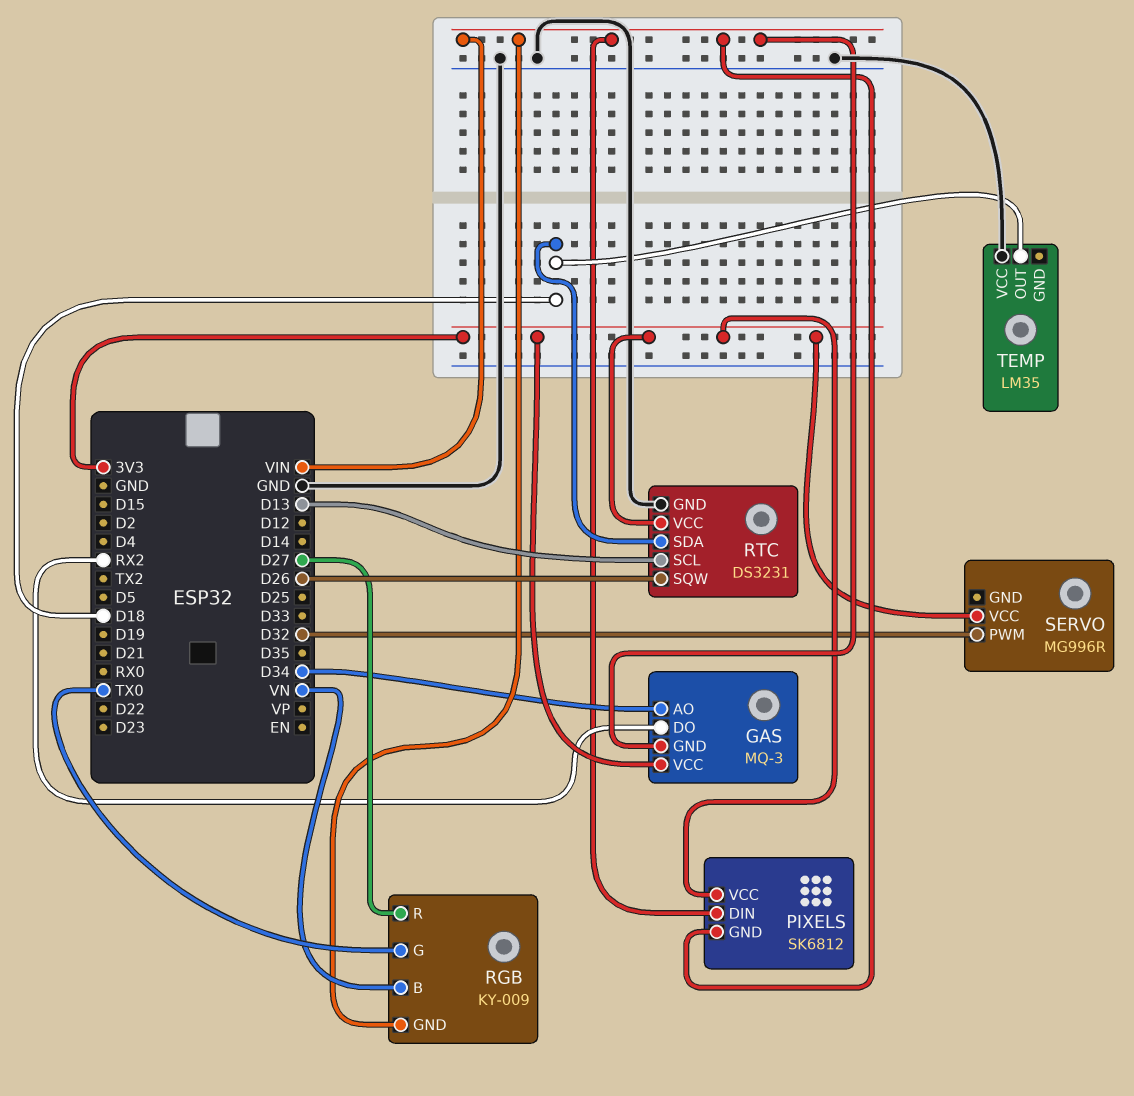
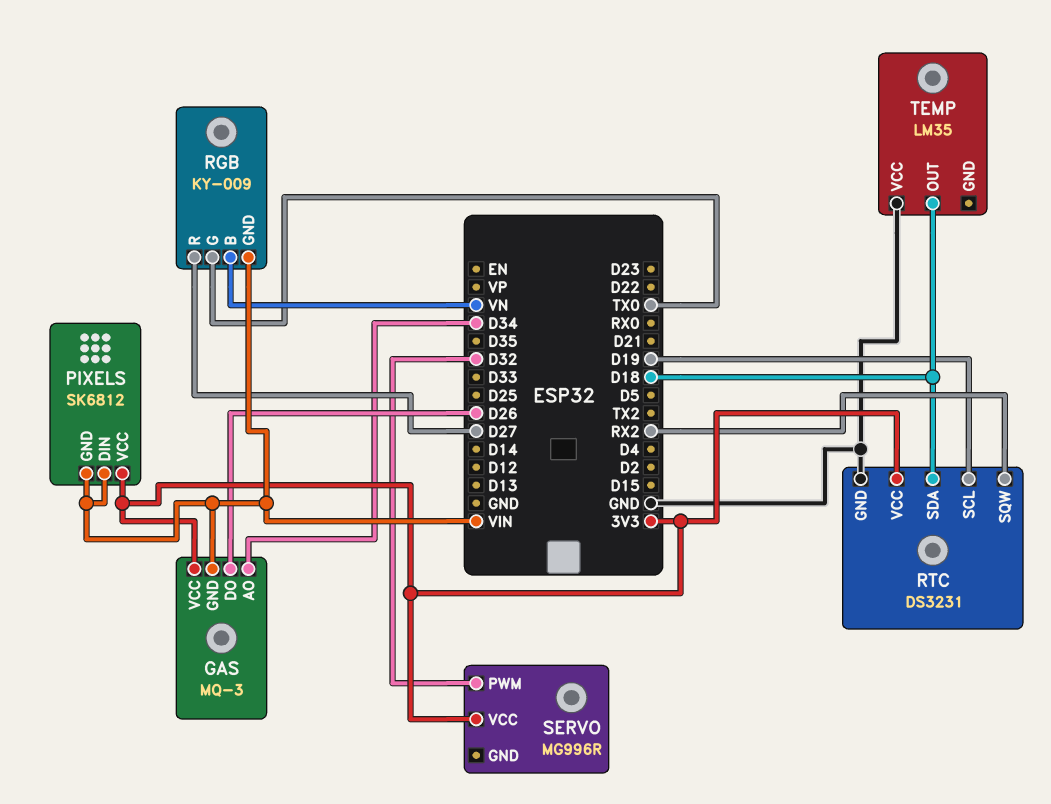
GAS pin DO: RX2 -> D26
RTC pin SCL: D13 -> D19
RTC pin SQW: D26 -> RX2

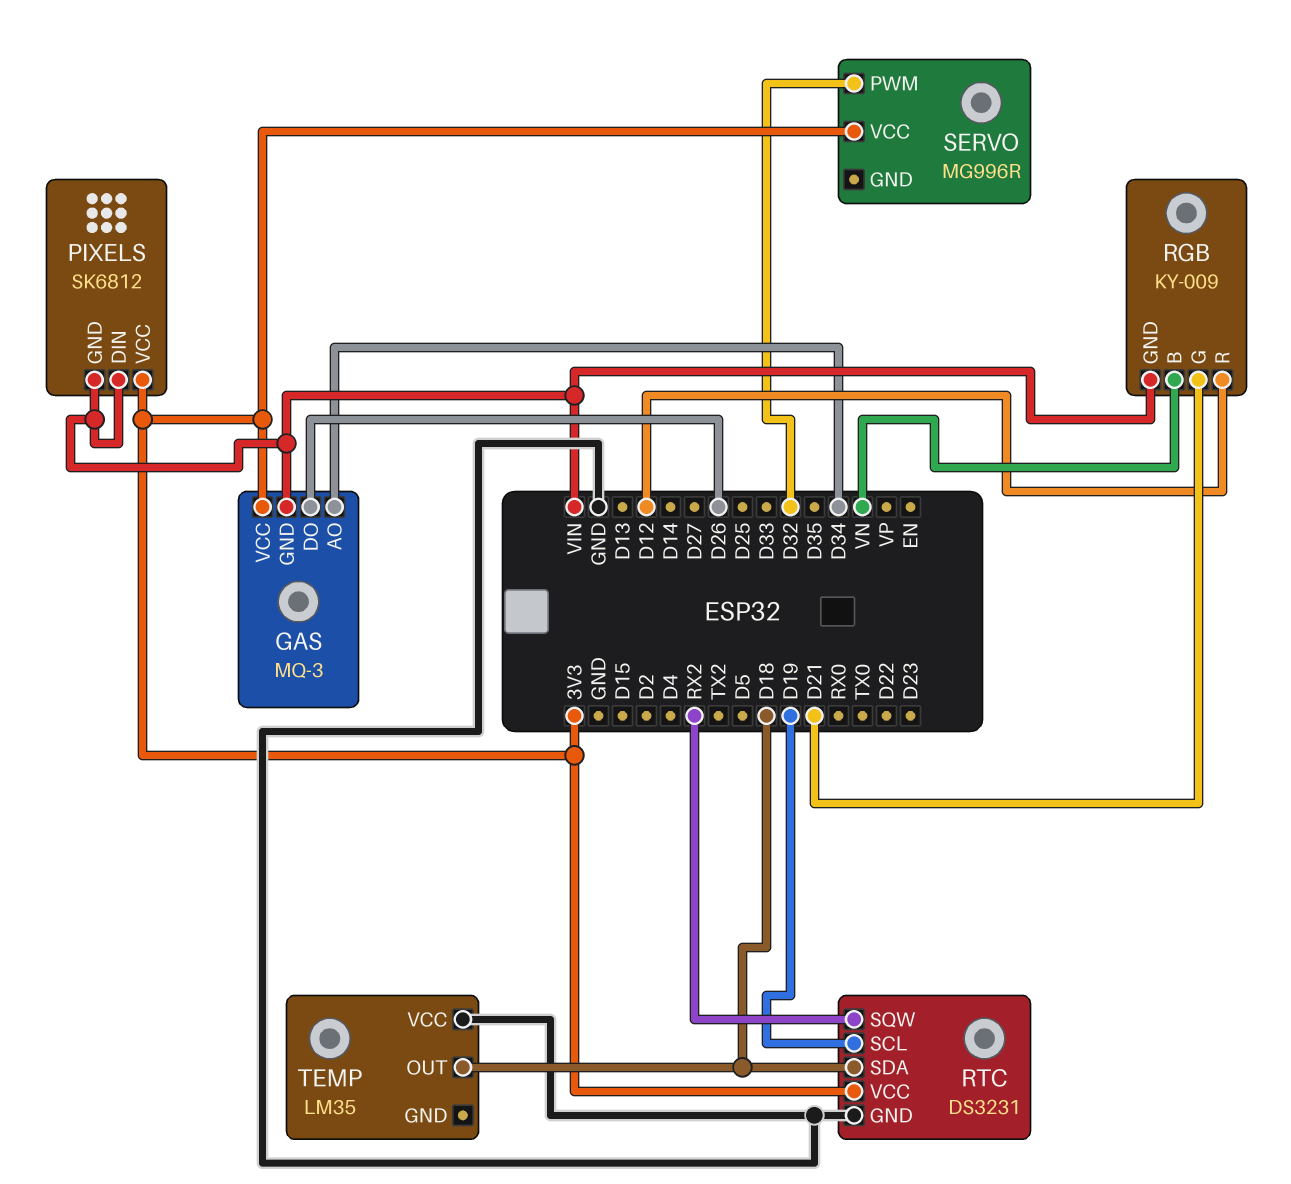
RGB pin G: TX0 -> D21
RGB pin R: D27 -> D12

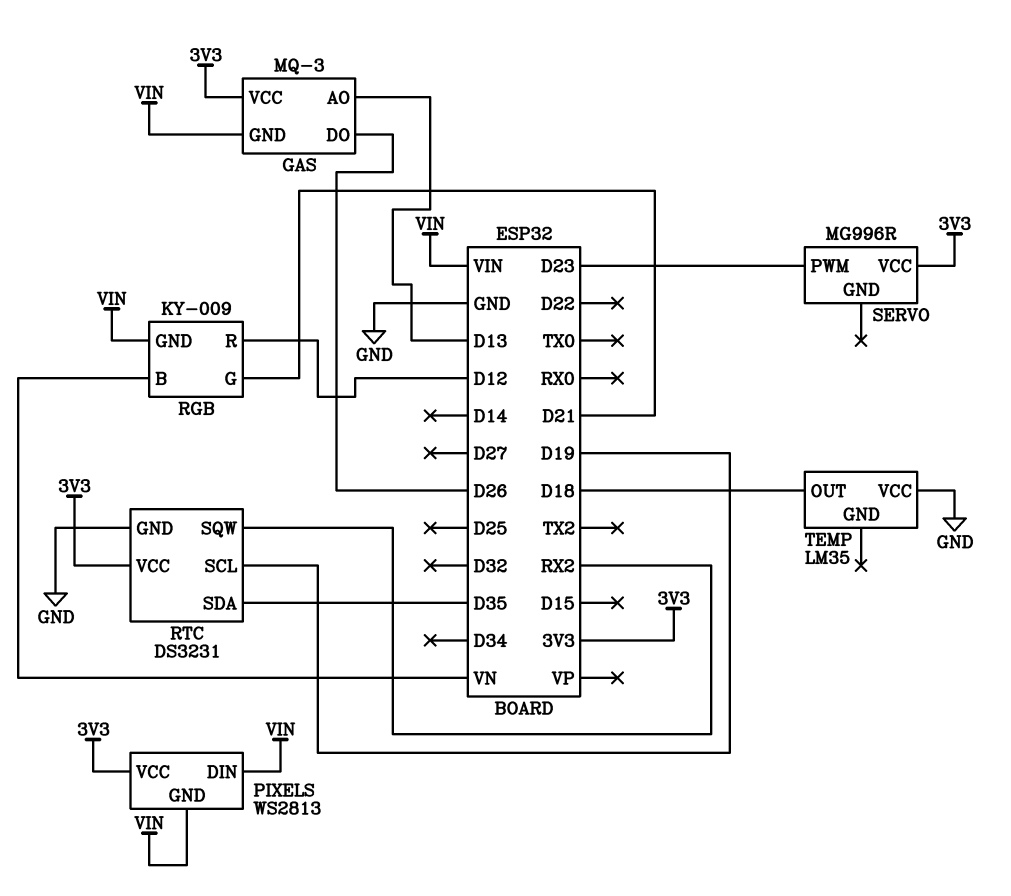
GAS pin AO: D34 -> D13
PIXELS: SK6812 -> WS2813
RTC pin SDA: D18 -> D35
SERVO pin PWM: D32 -> D23

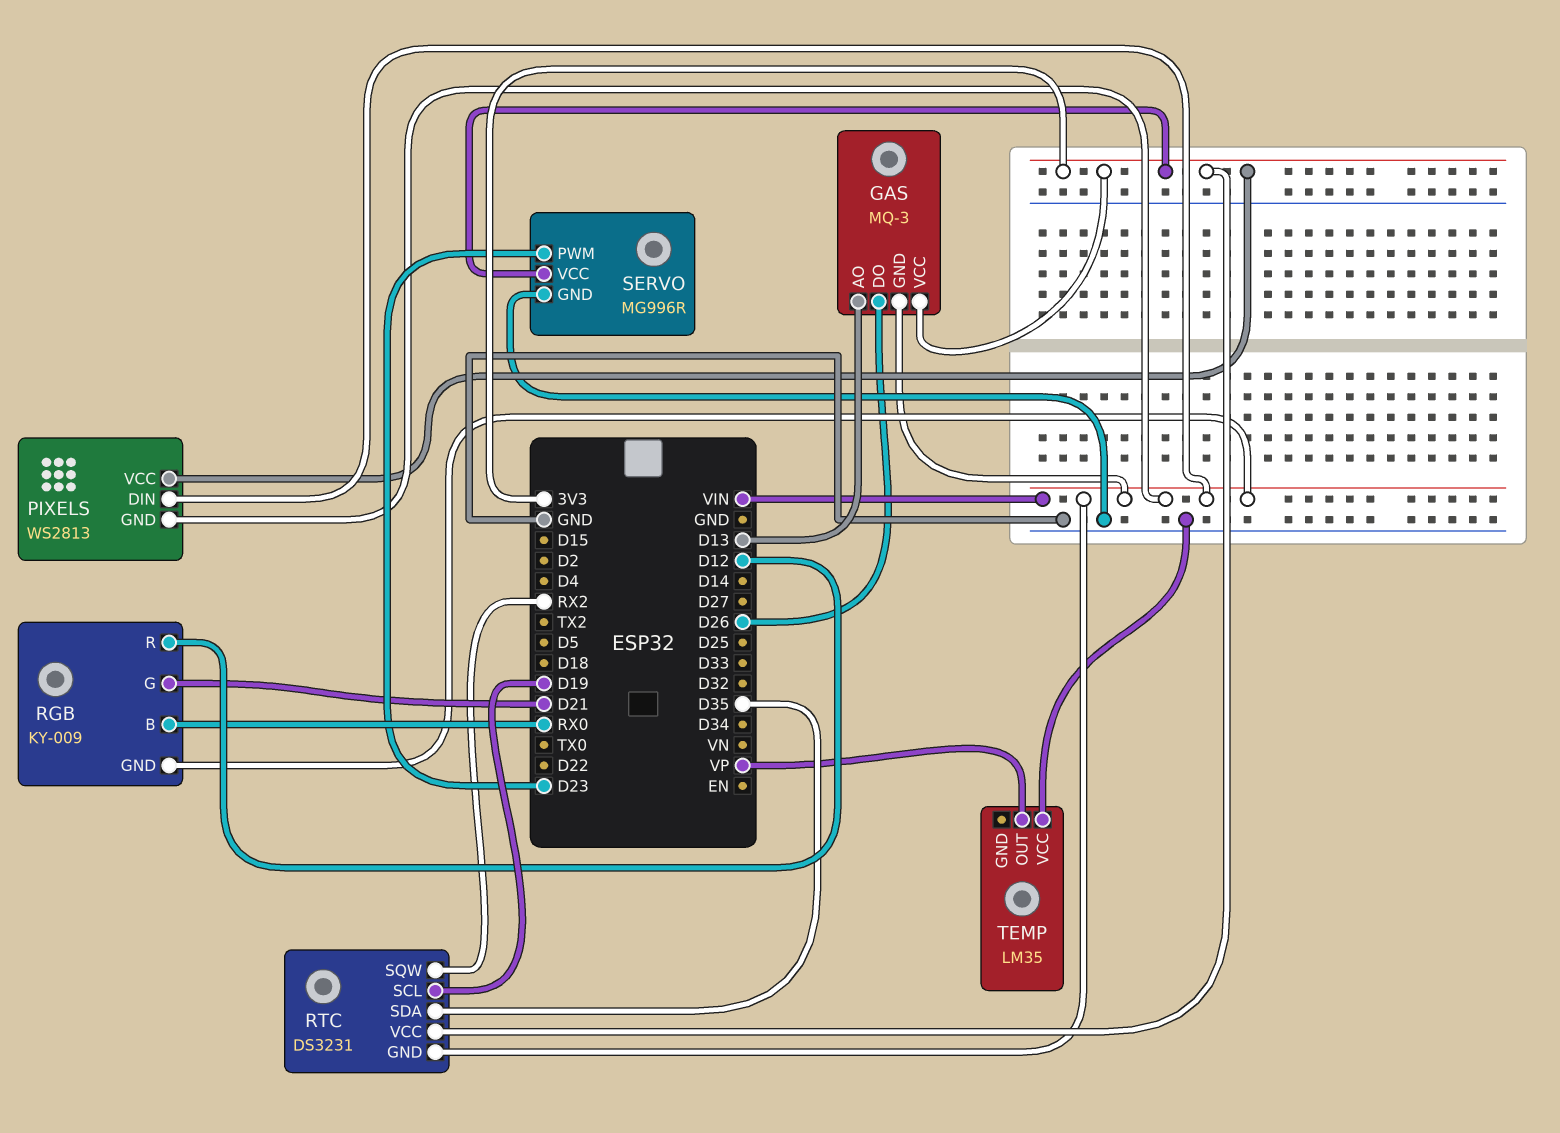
RGB pin B: VN -> RX0
RTC pin GND: GND -> VIN
SERVO pin GND: none -> GND
TEMP pin OUT: D18 -> VP

